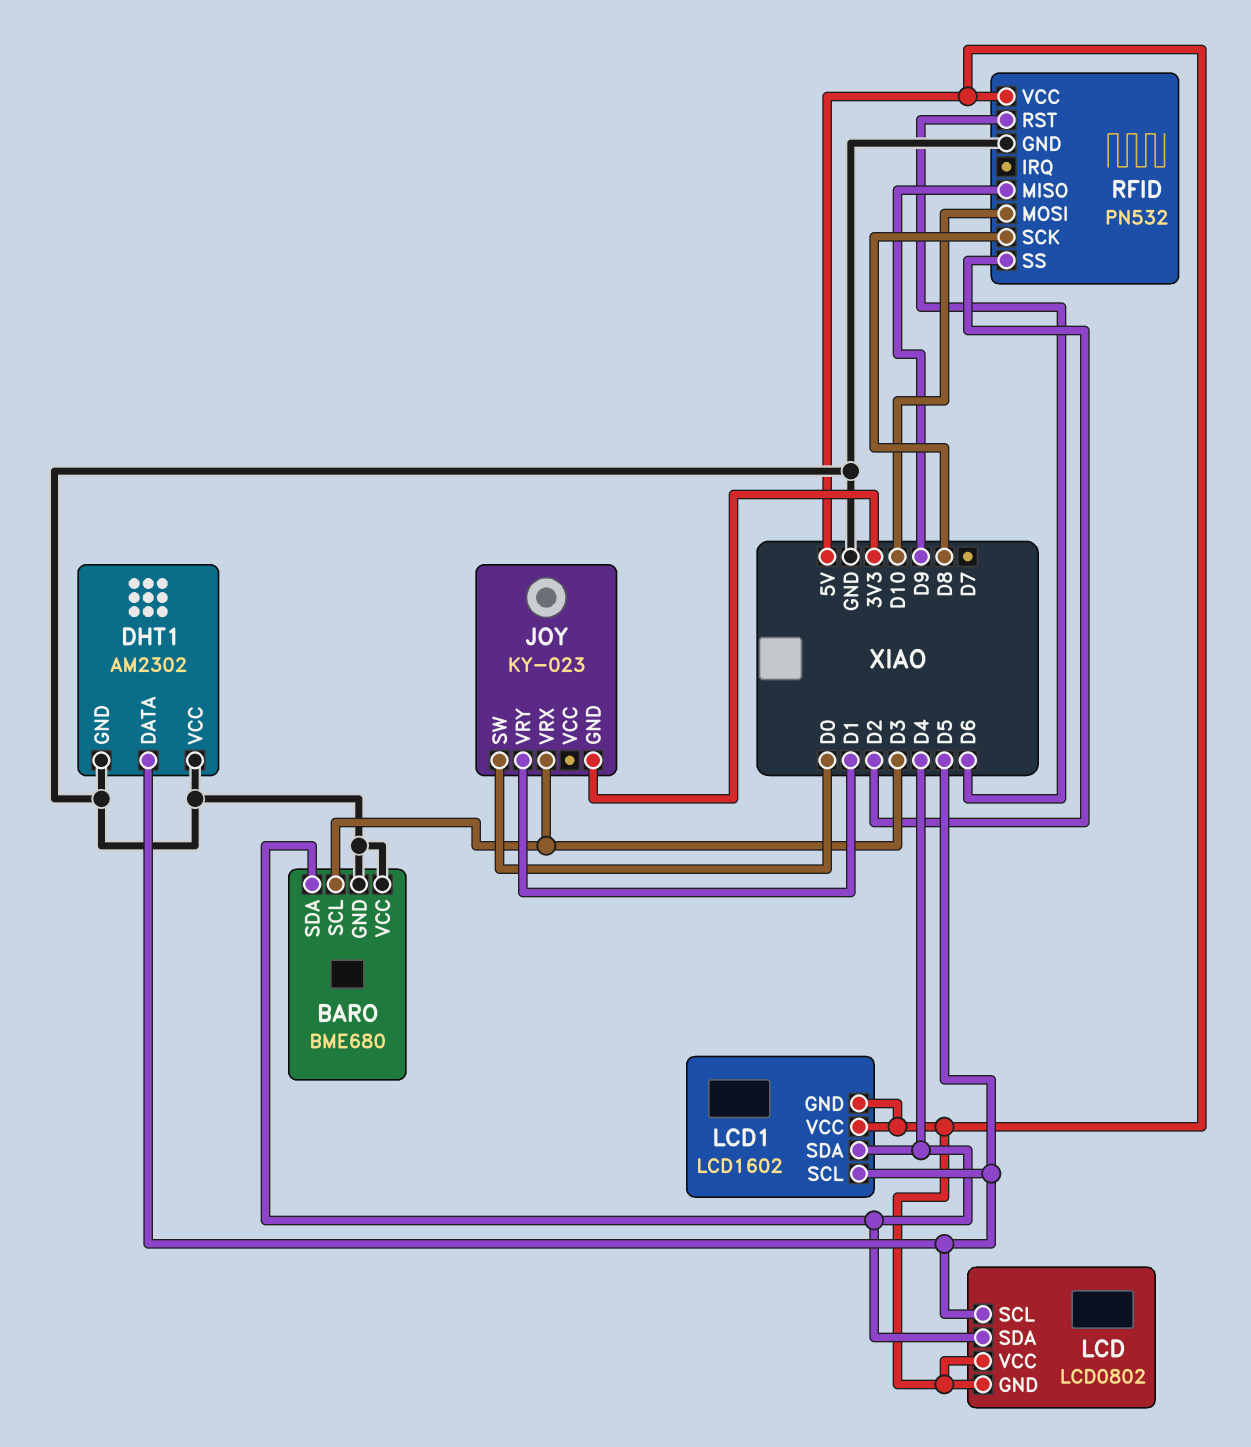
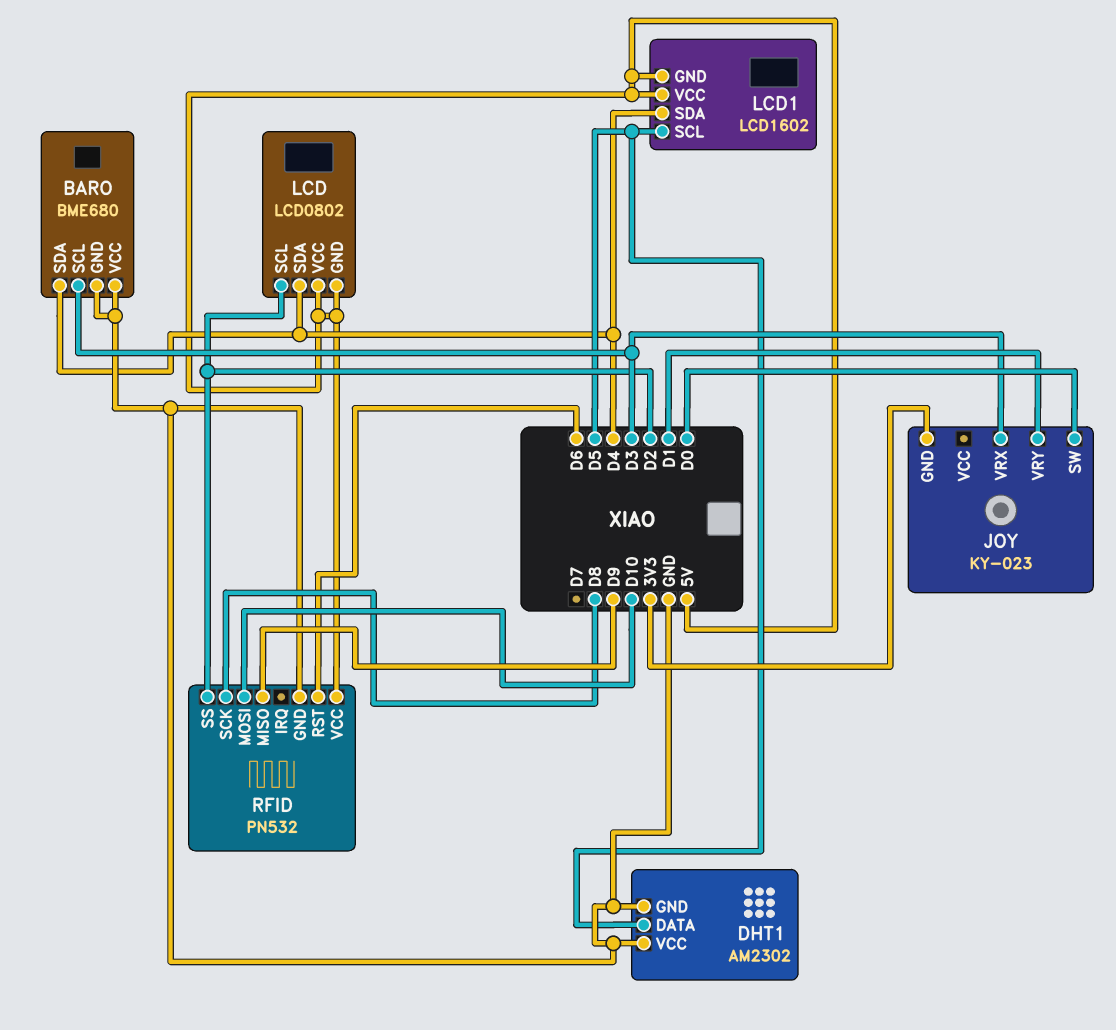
LCD pin SCL: D5 -> D2

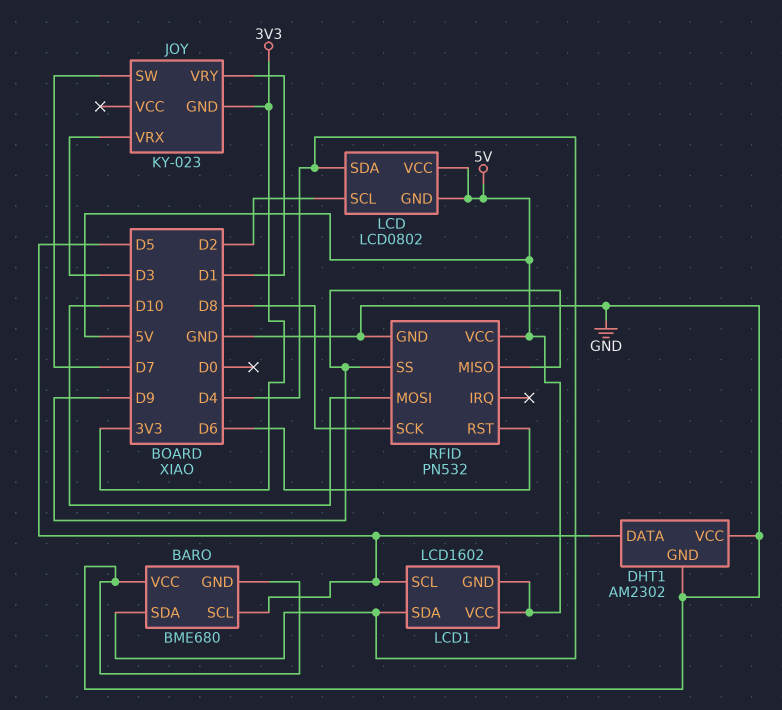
BARO pin SCL: D3 -> D5
JOY pin SW: D0 -> D7
RFID pin SS: D2 -> D9

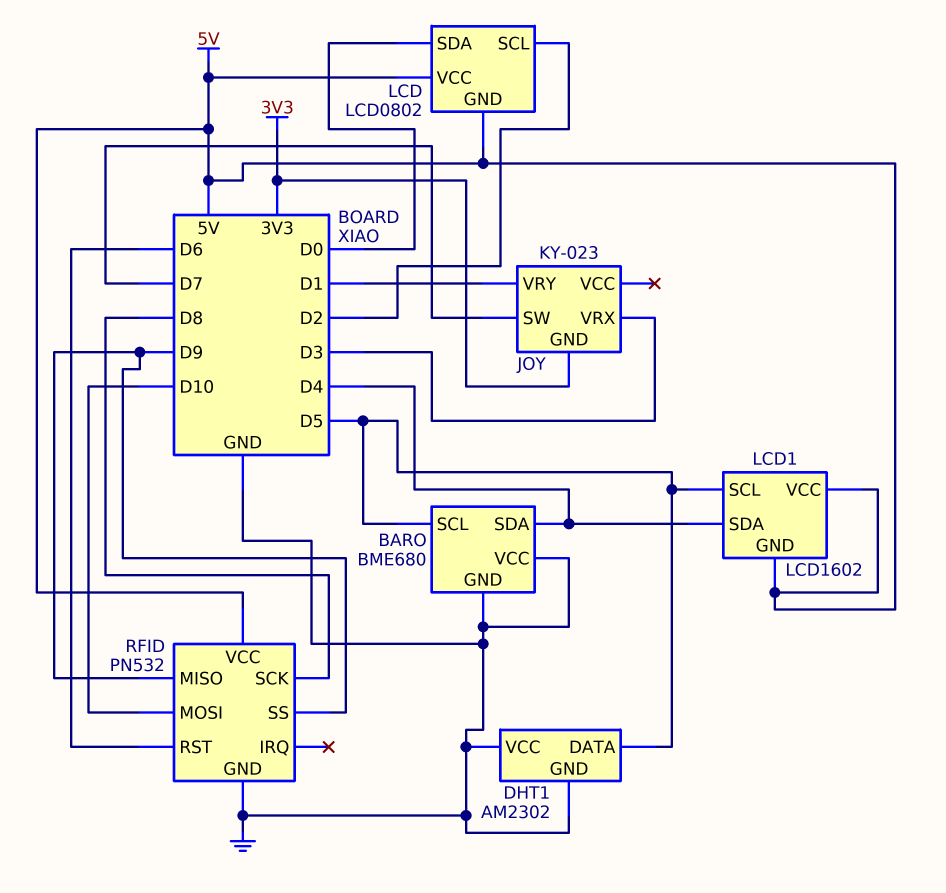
LCD pin SDA: D4 -> D0

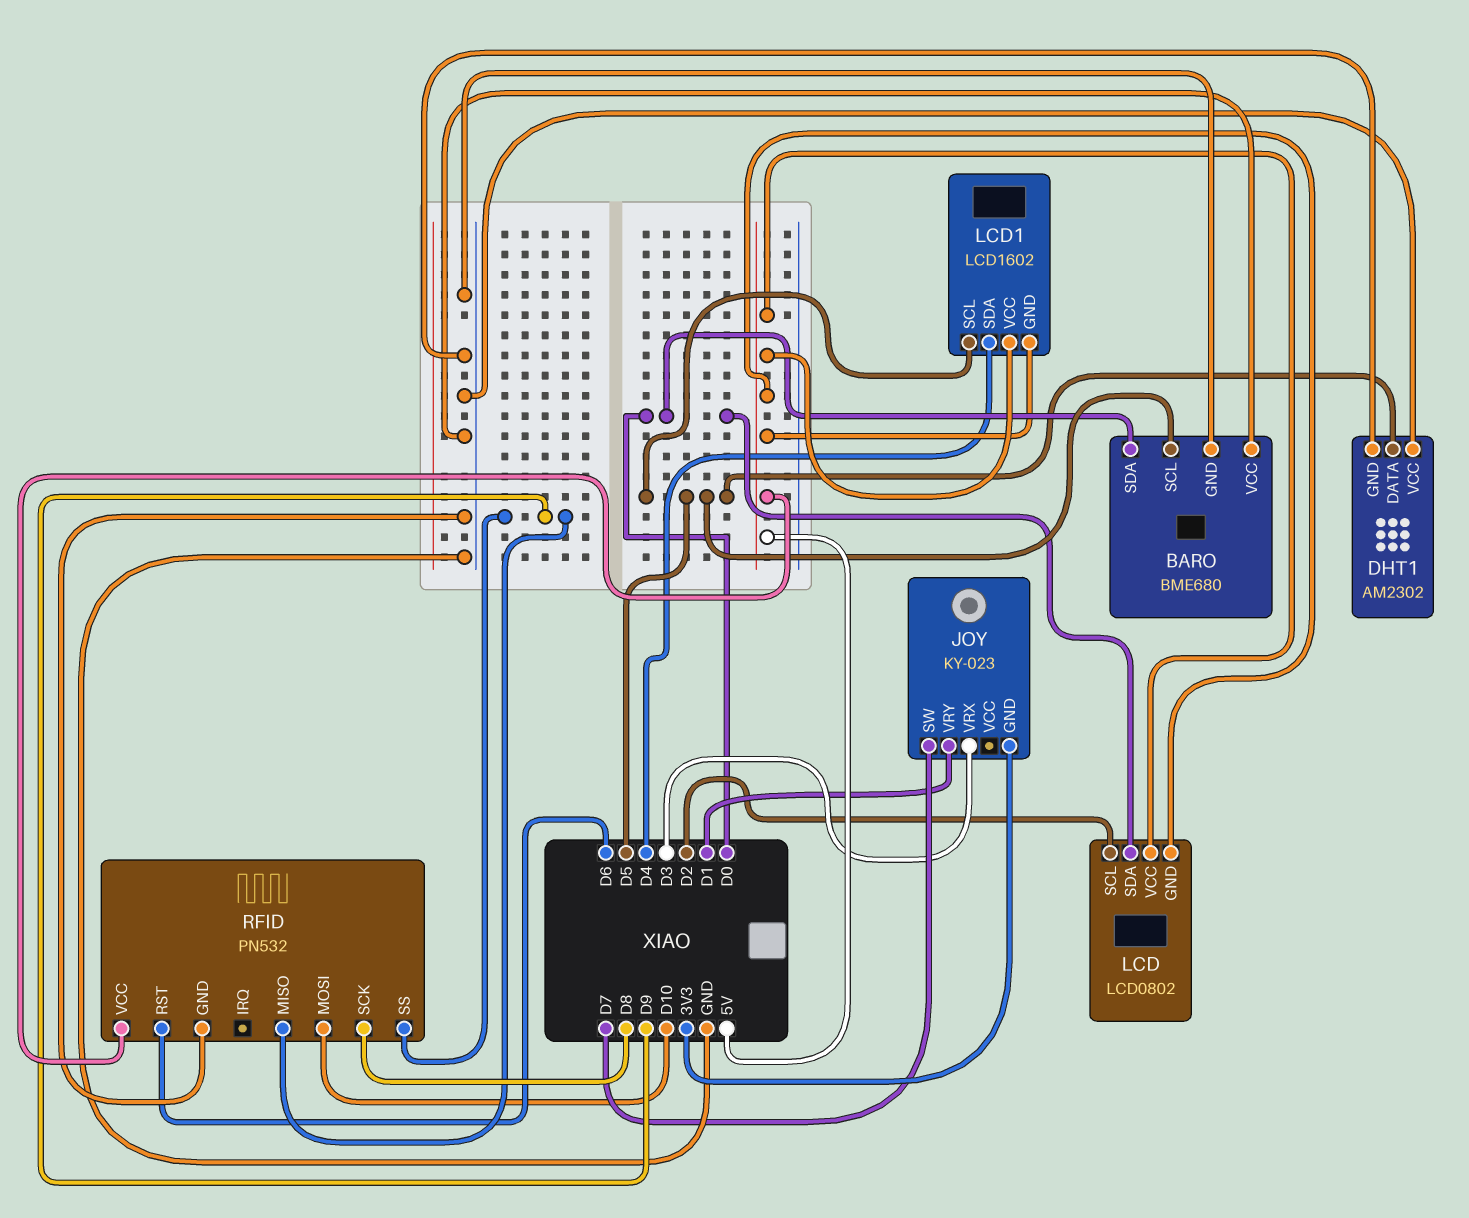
BARO pin SDA: D4 -> D0

